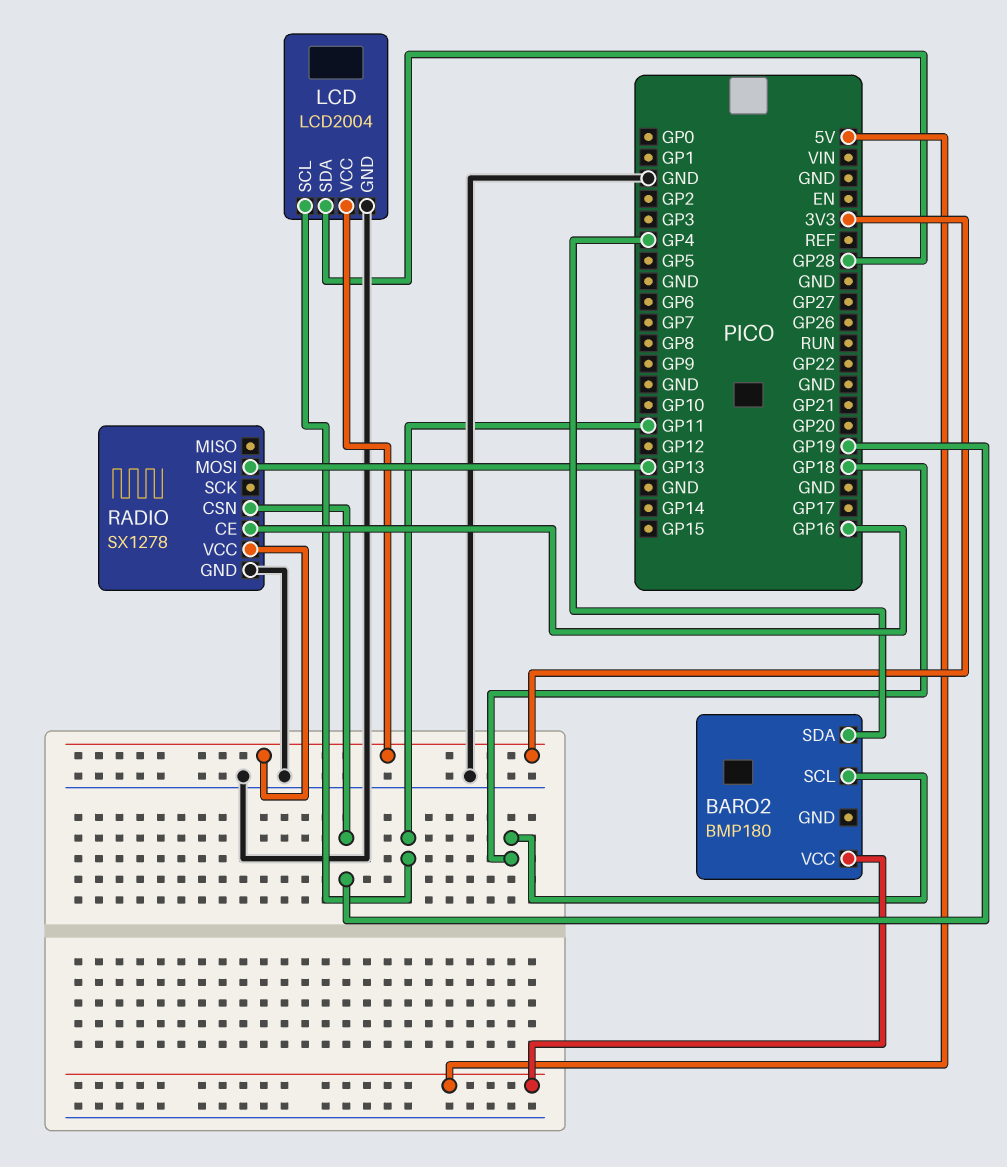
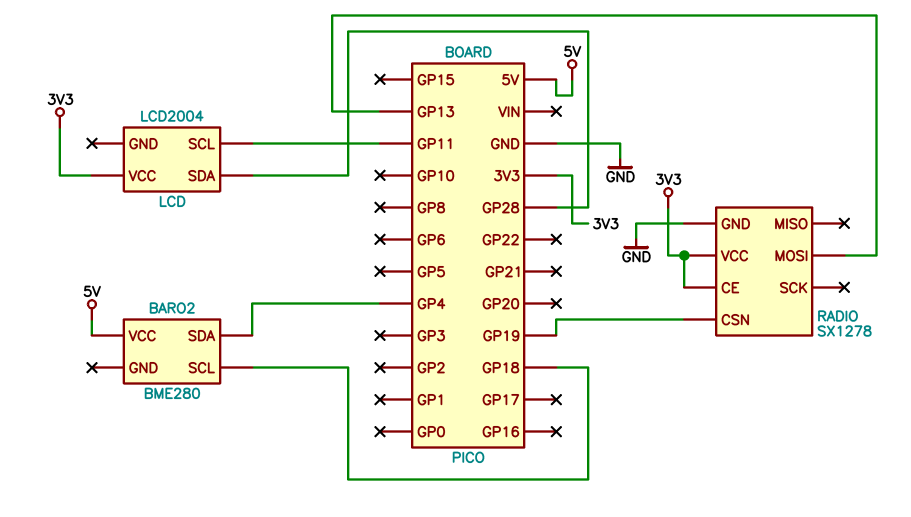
BARO2: BMP180 -> BME280
LCD pin GND: GND -> none
RADIO pin CE: GP16 -> 3V3

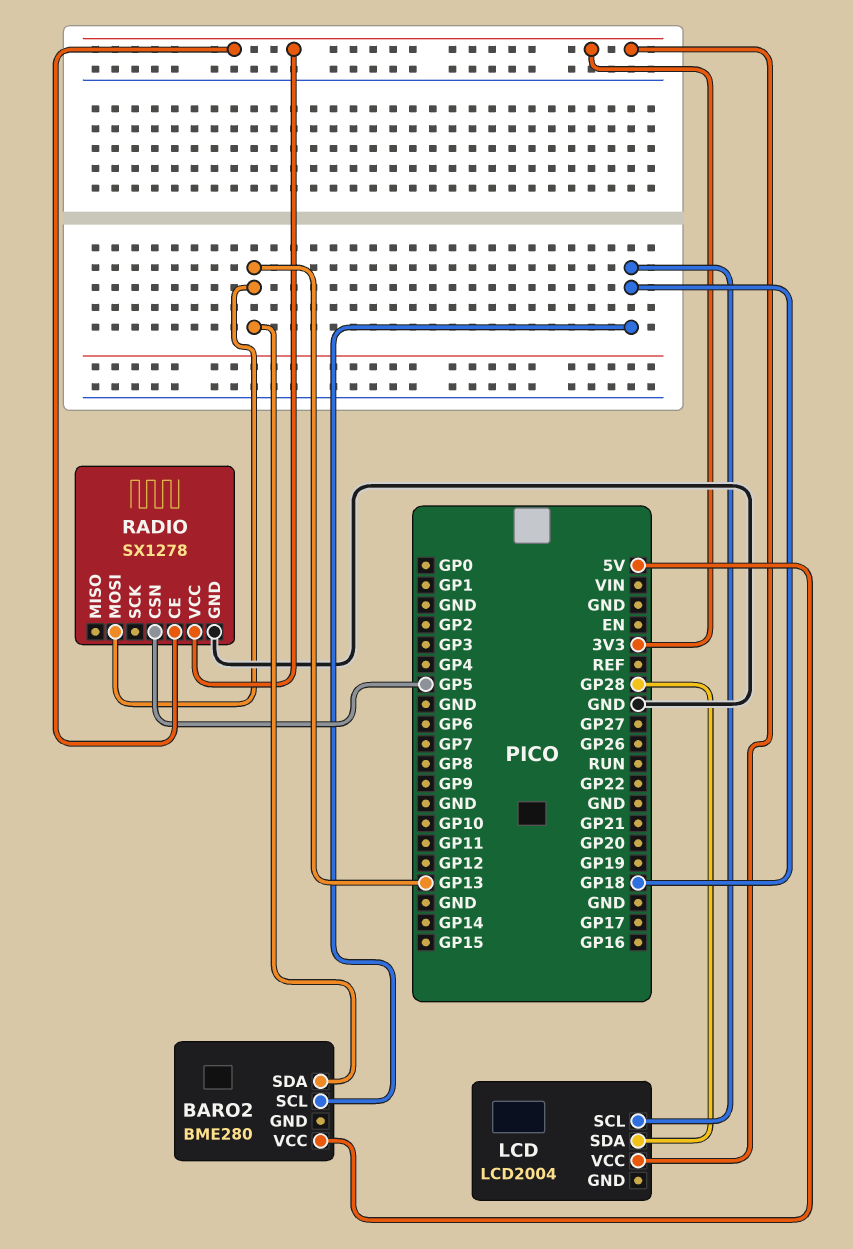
BARO2 pin SDA: GP4 -> GP13
LCD pin SCL: GP11 -> GP18
RADIO pin CSN: GP19 -> GP5

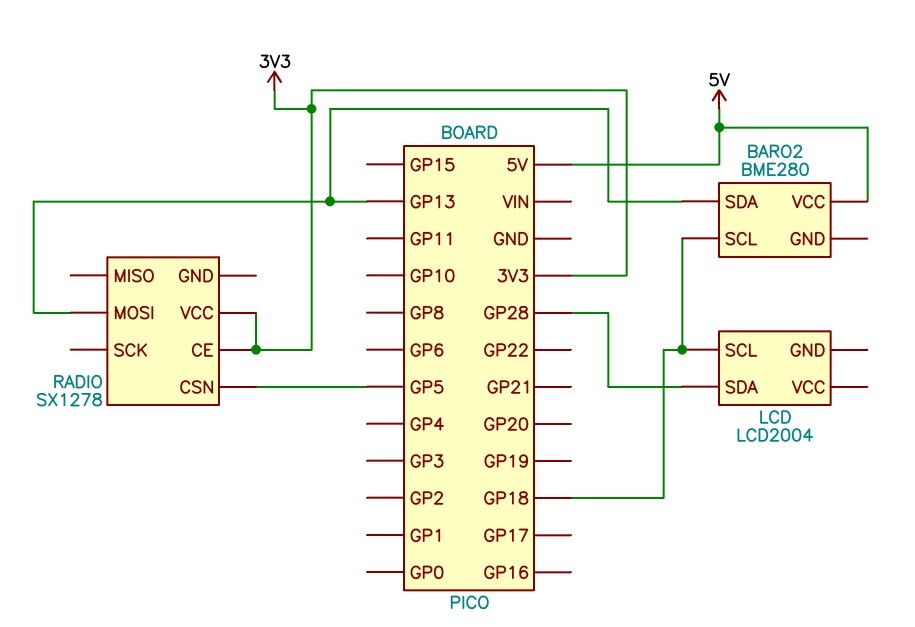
LCD pin VCC: 3V3 -> none
RADIO pin GND: GND -> none

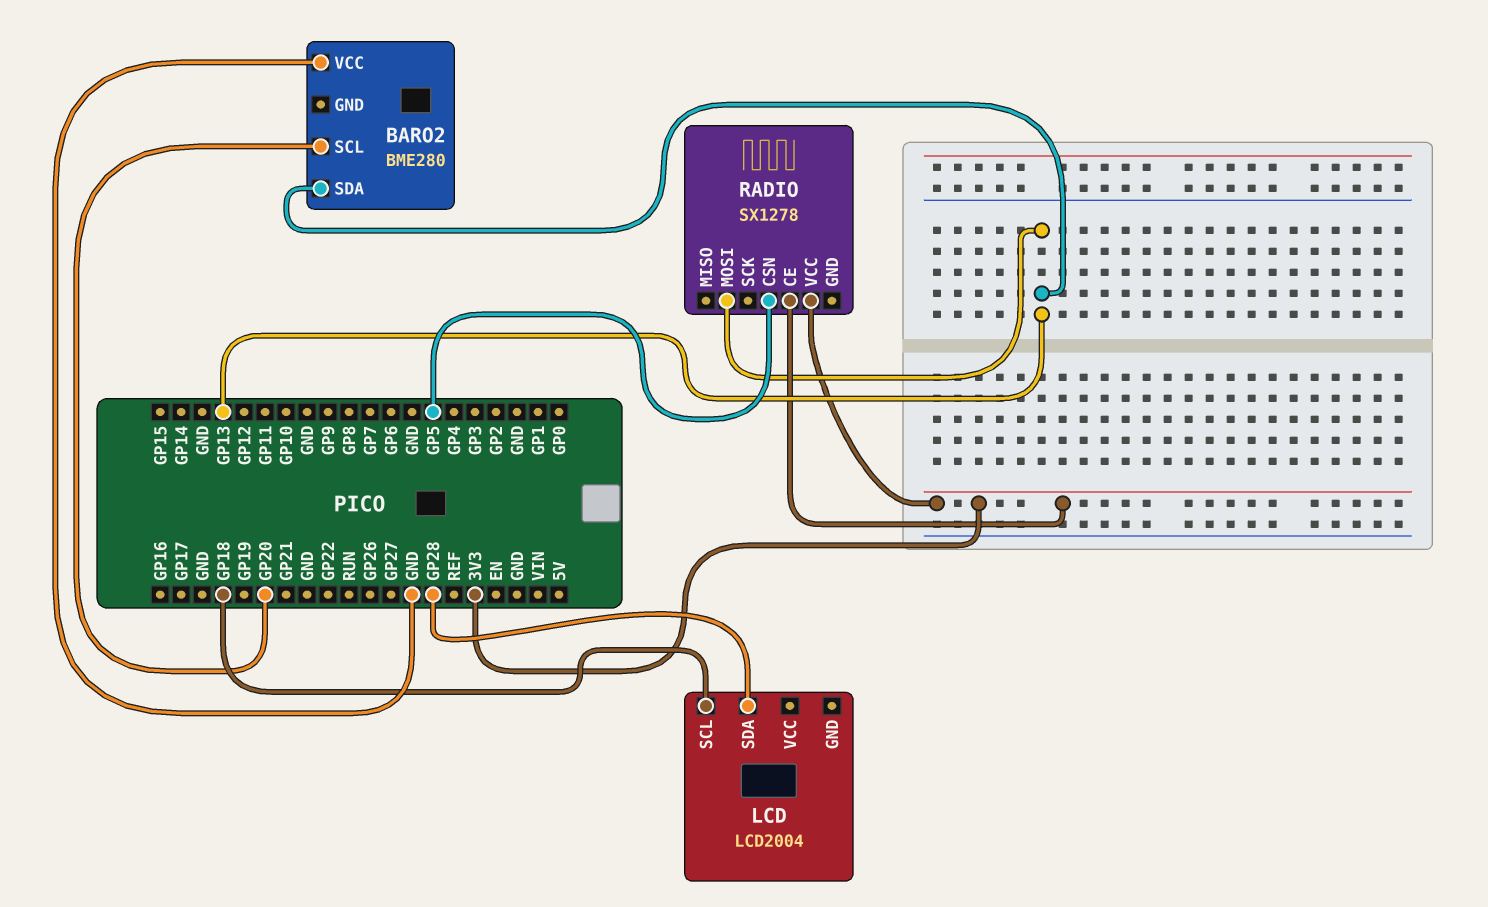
BARO2 pin SCL: GP18 -> GP20
BARO2 pin VCC: 5V -> GND

